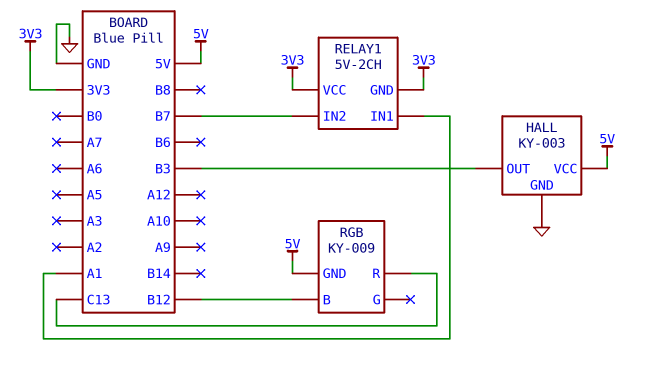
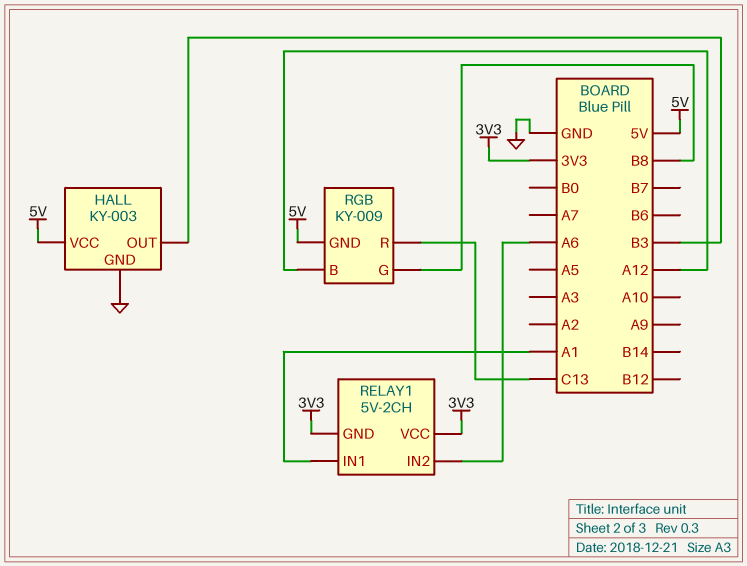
RELAY1 pin IN2: B7 -> A6
RGB pin B: B12 -> A12
RGB pin G: none -> B8

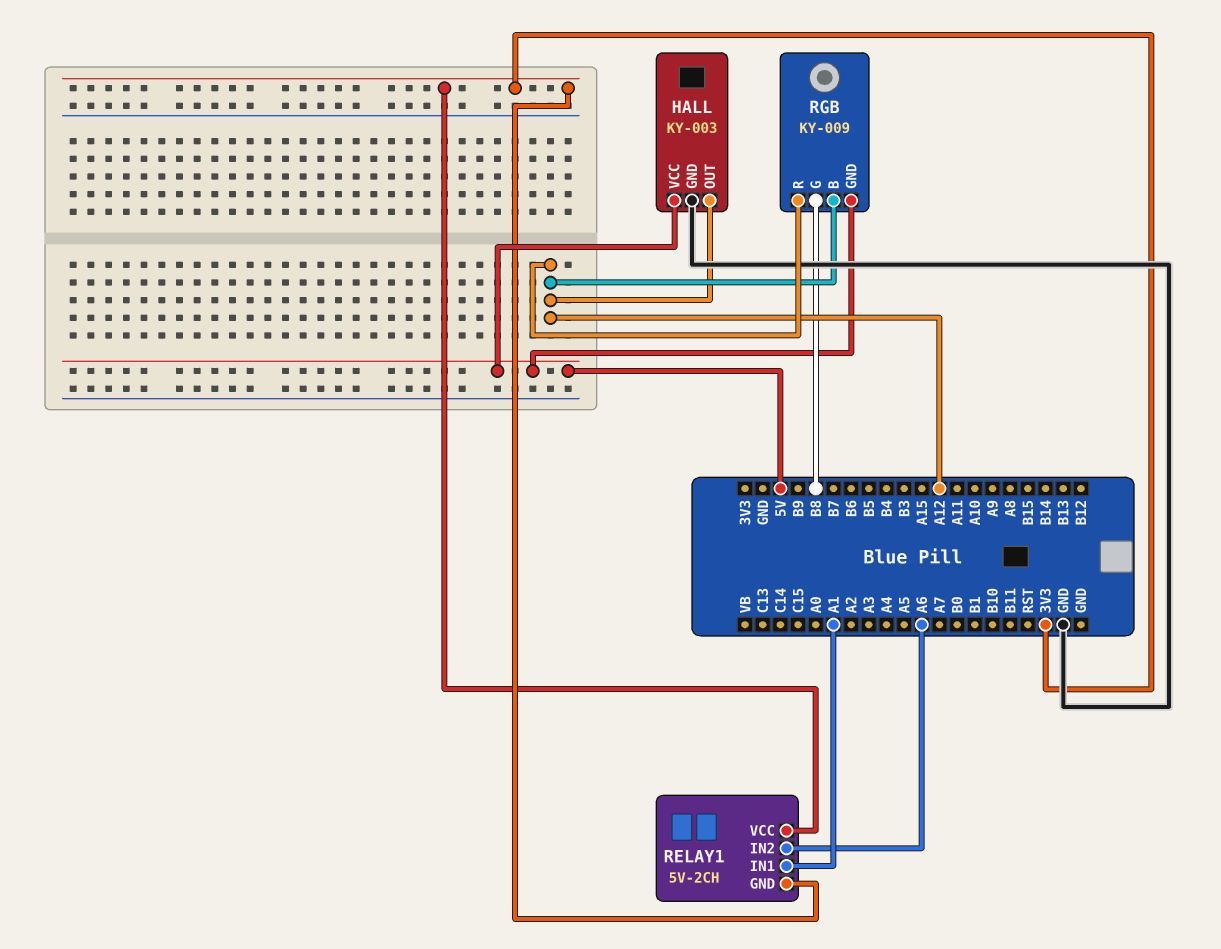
HALL pin OUT: B3 -> A12
RGB pin R: C13 -> A12

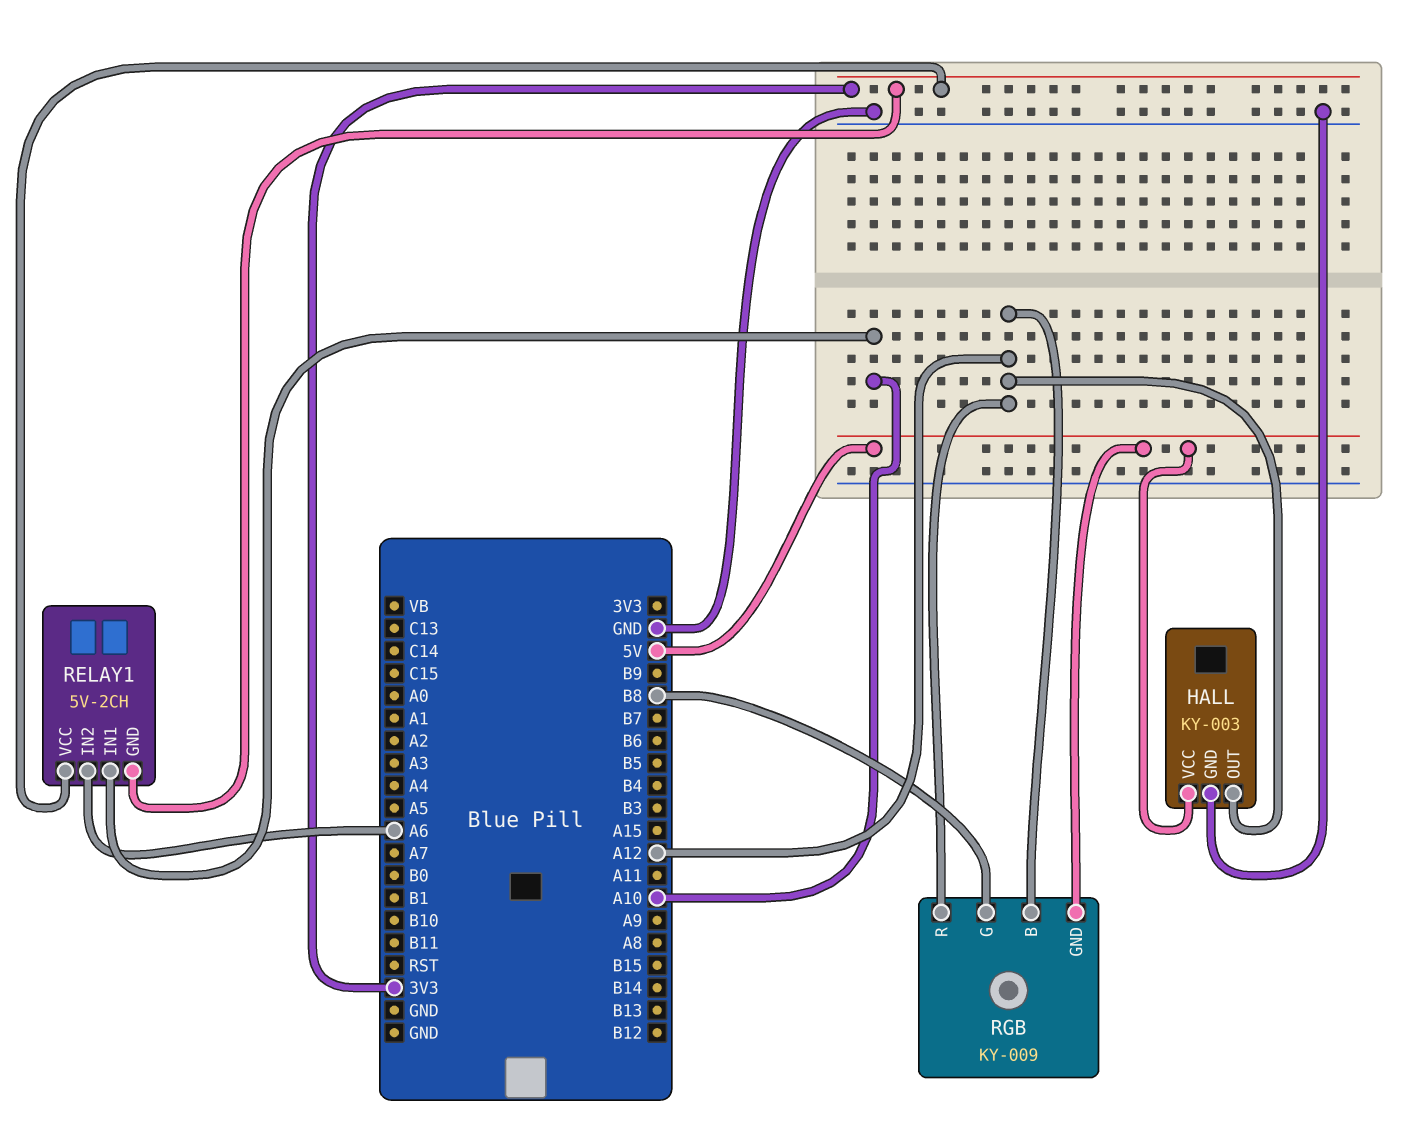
RELAY1 pin IN1: A1 -> A10

